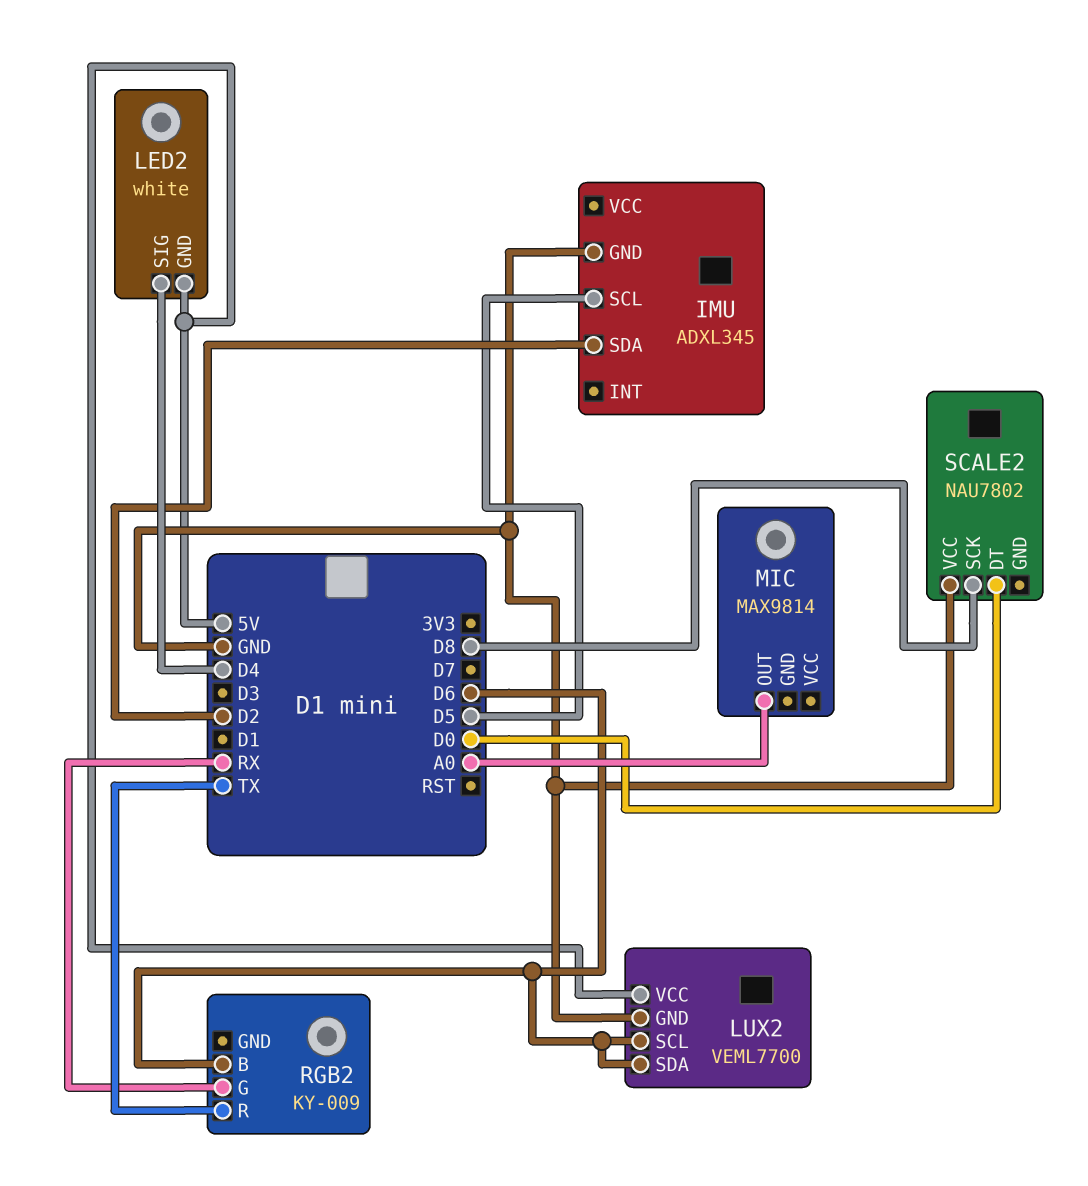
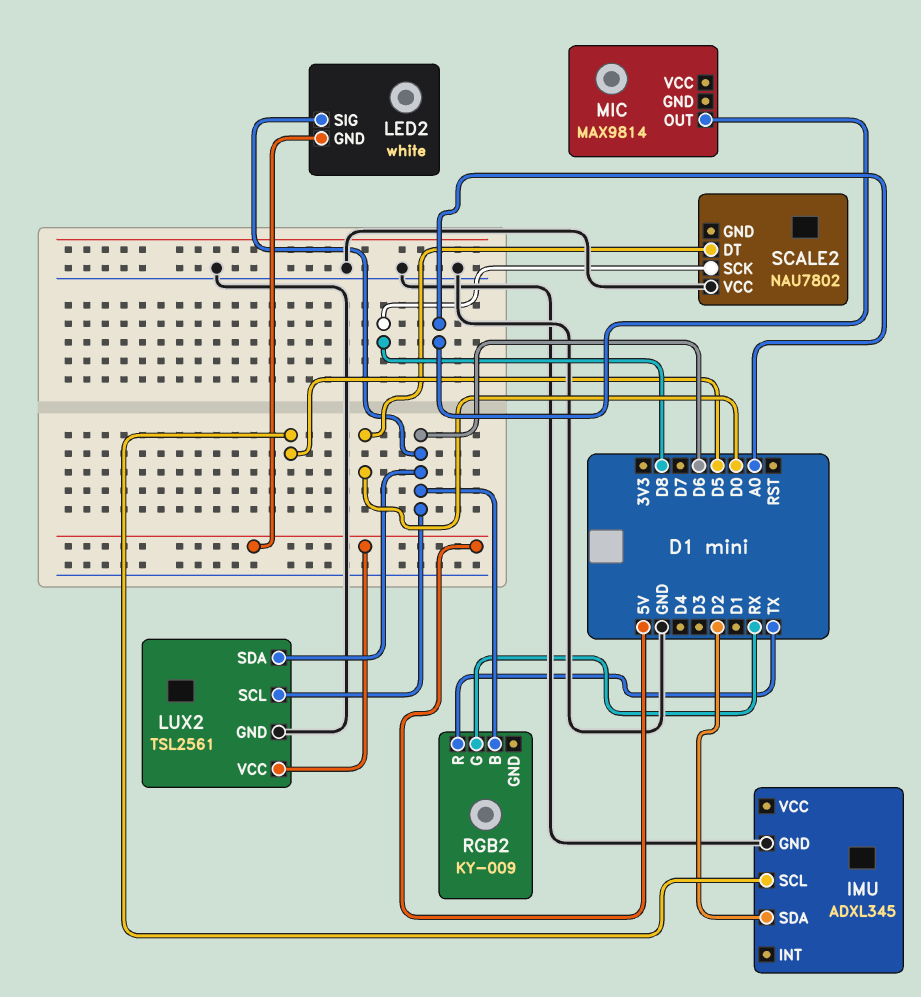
LED2 pin SIG: D4 -> D6
LUX2: VEML7700 -> TSL2561

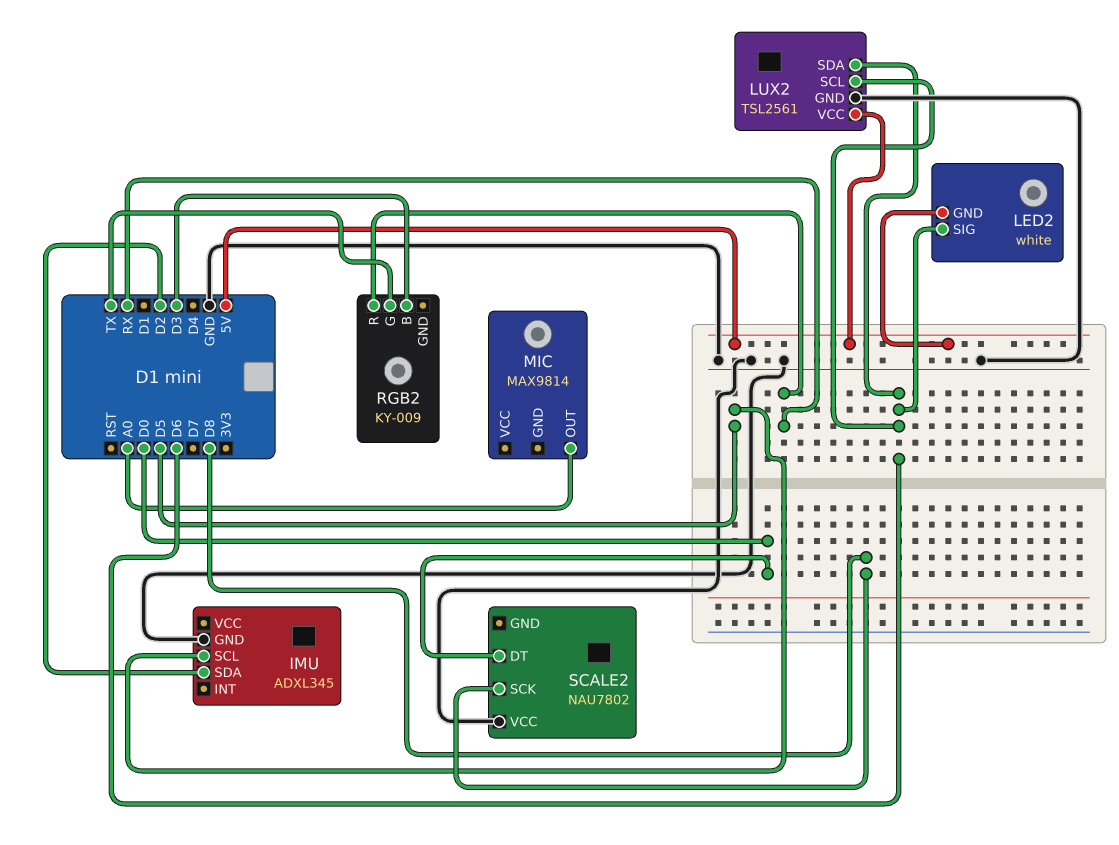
RGB2 pin B: D6 -> D3
RGB2 pin G: RX -> TX
RGB2 pin R: TX -> RX

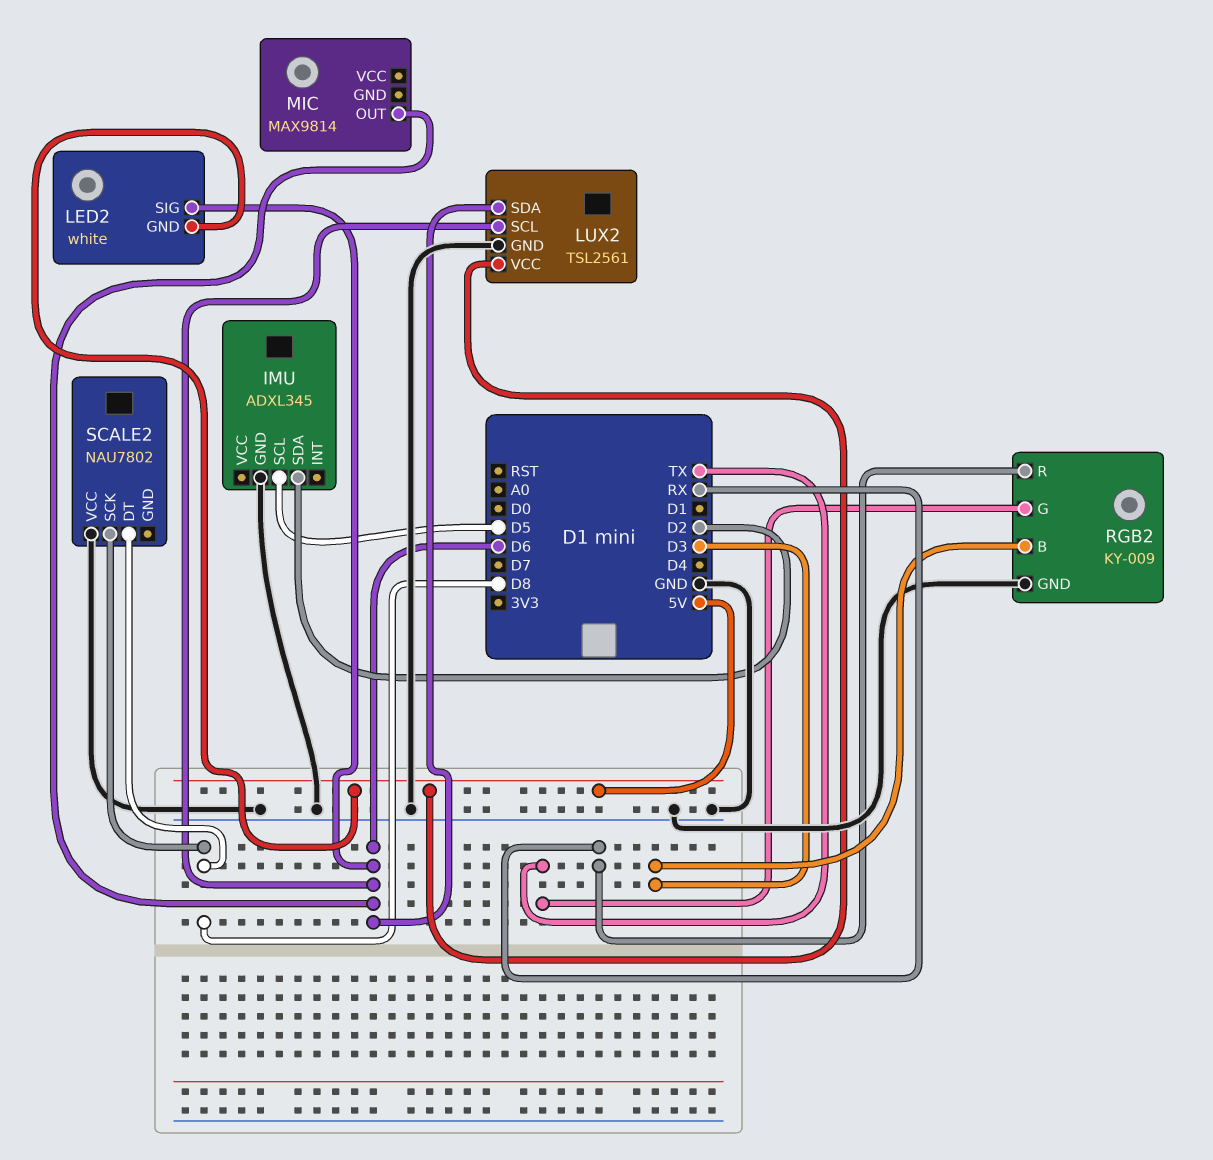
MIC pin OUT: A0 -> D6
RGB2 pin GND: none -> GND
SCALE2 pin DT: D0 -> D8

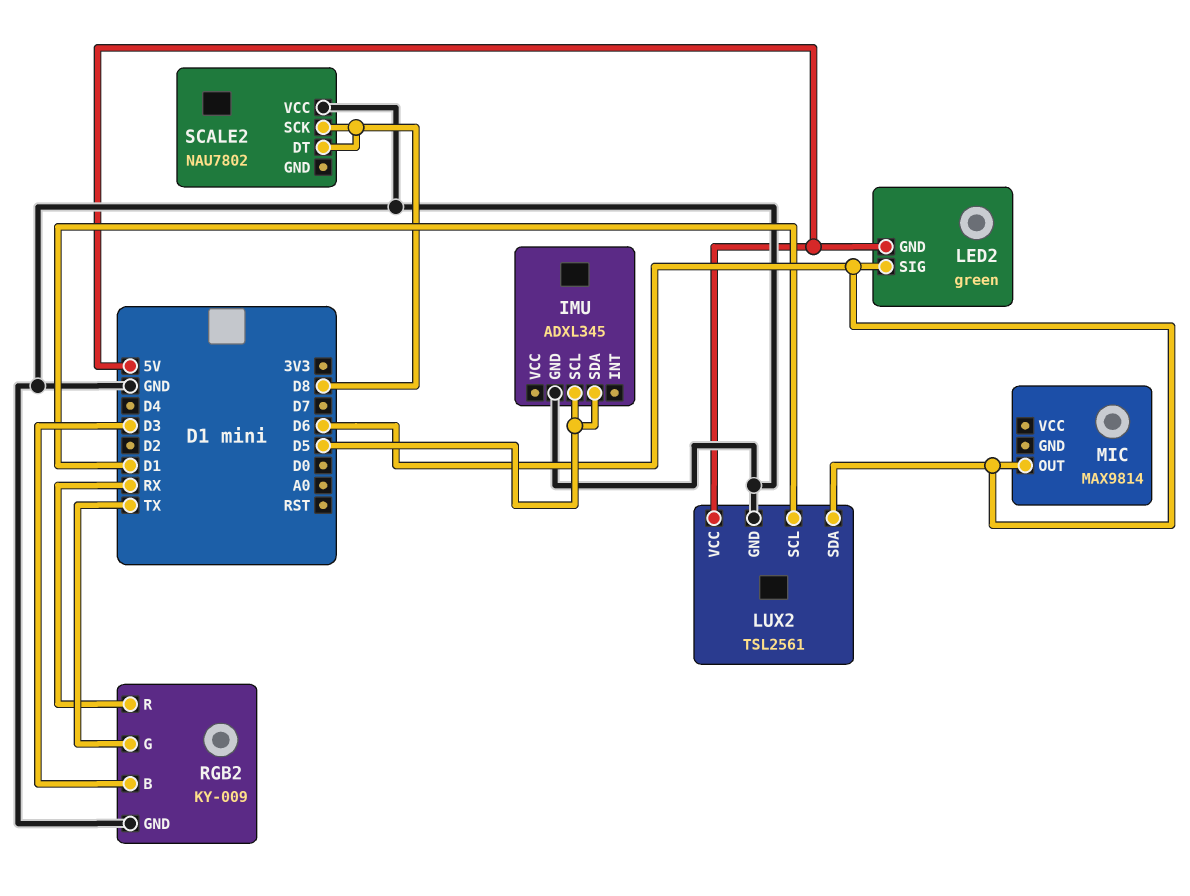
IMU pin SDA: D2 -> D5
LED2: white -> green
LUX2 pin SCL: D6 -> D1

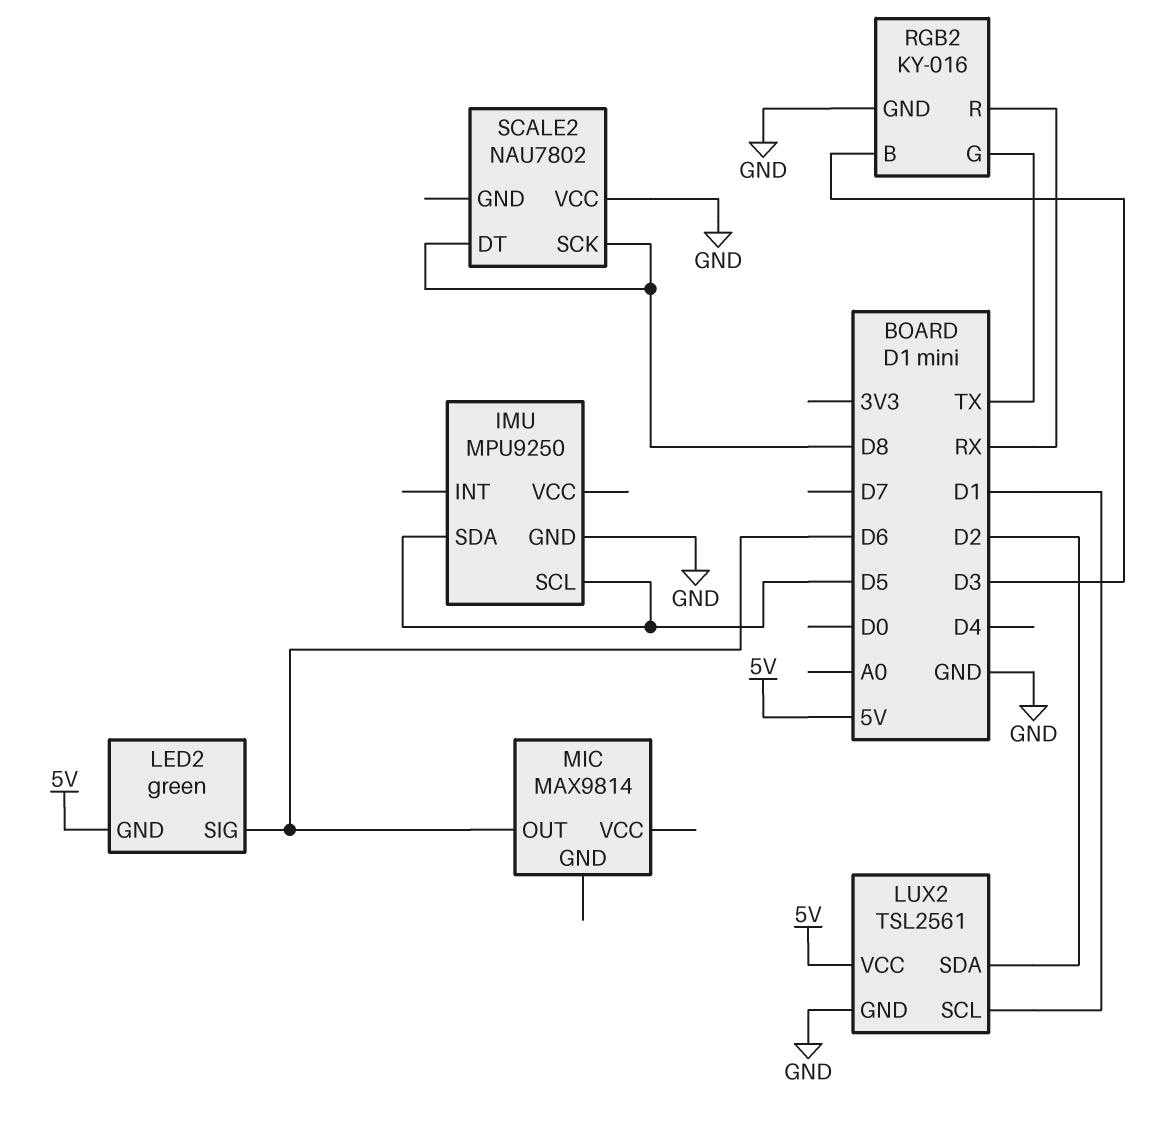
IMU: ADXL345 -> MPU9250
LUX2 pin SDA: D6 -> D2
RGB2: KY-009 -> KY-016

